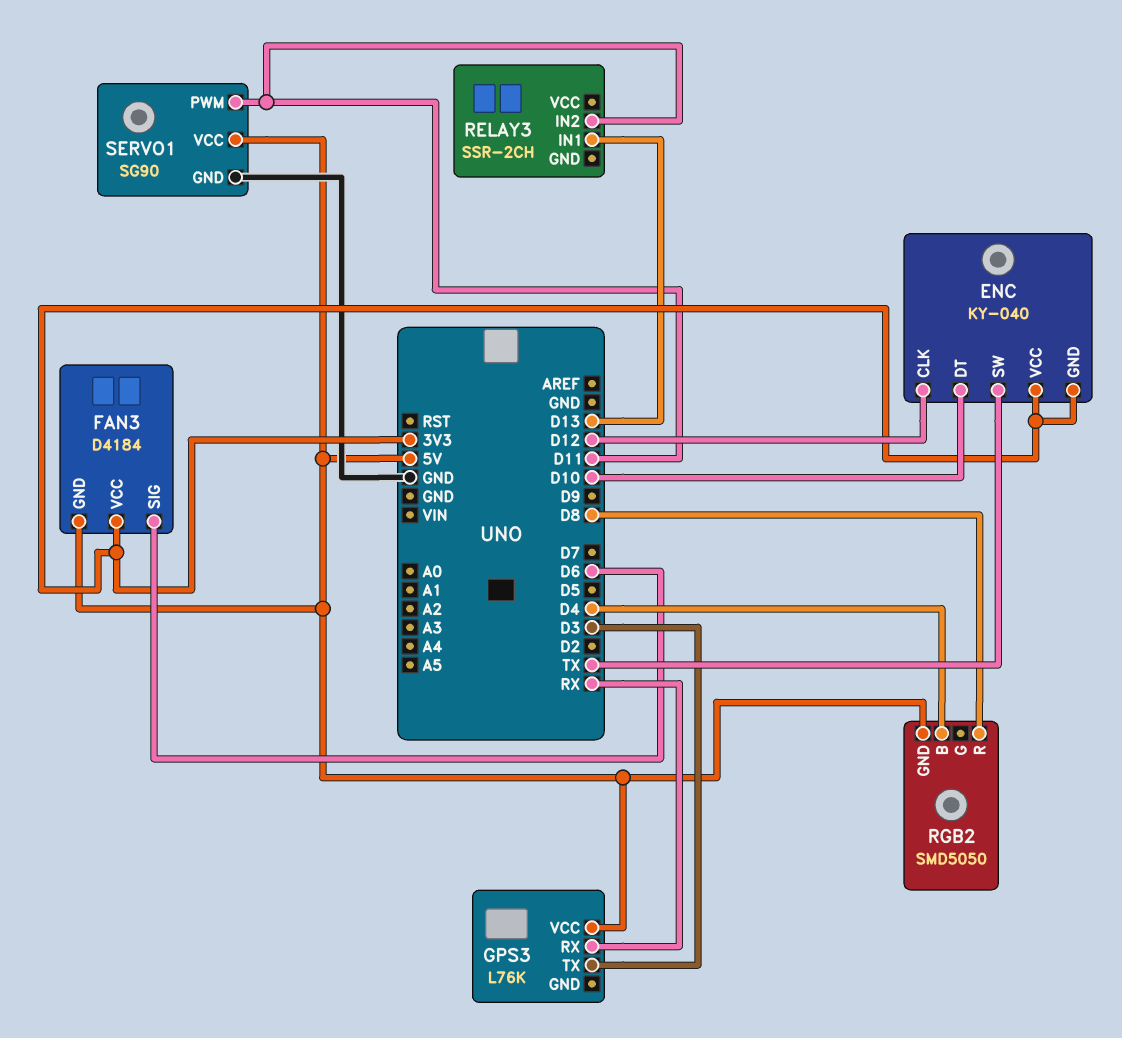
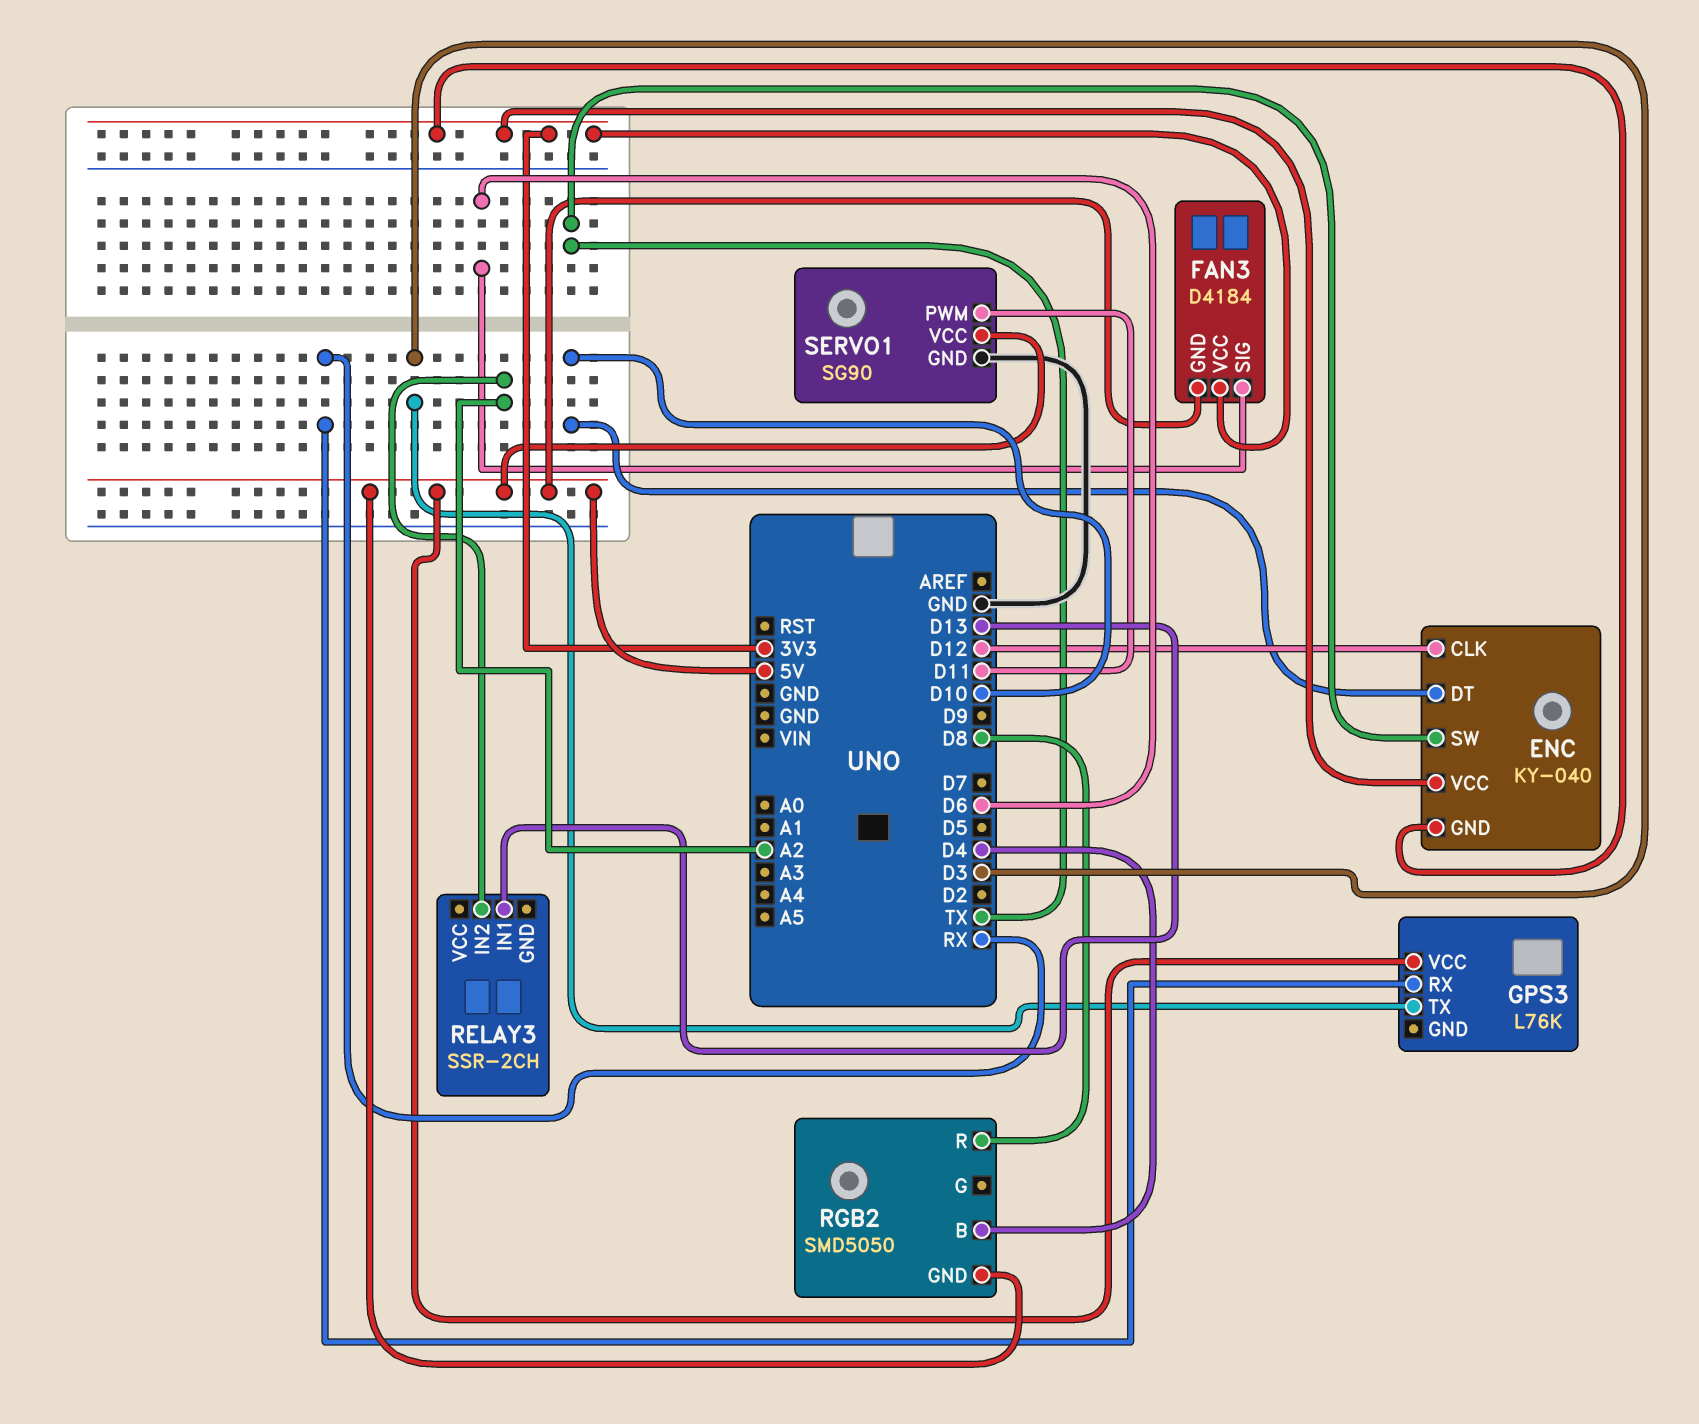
RELAY3 pin IN2: D11 -> A2

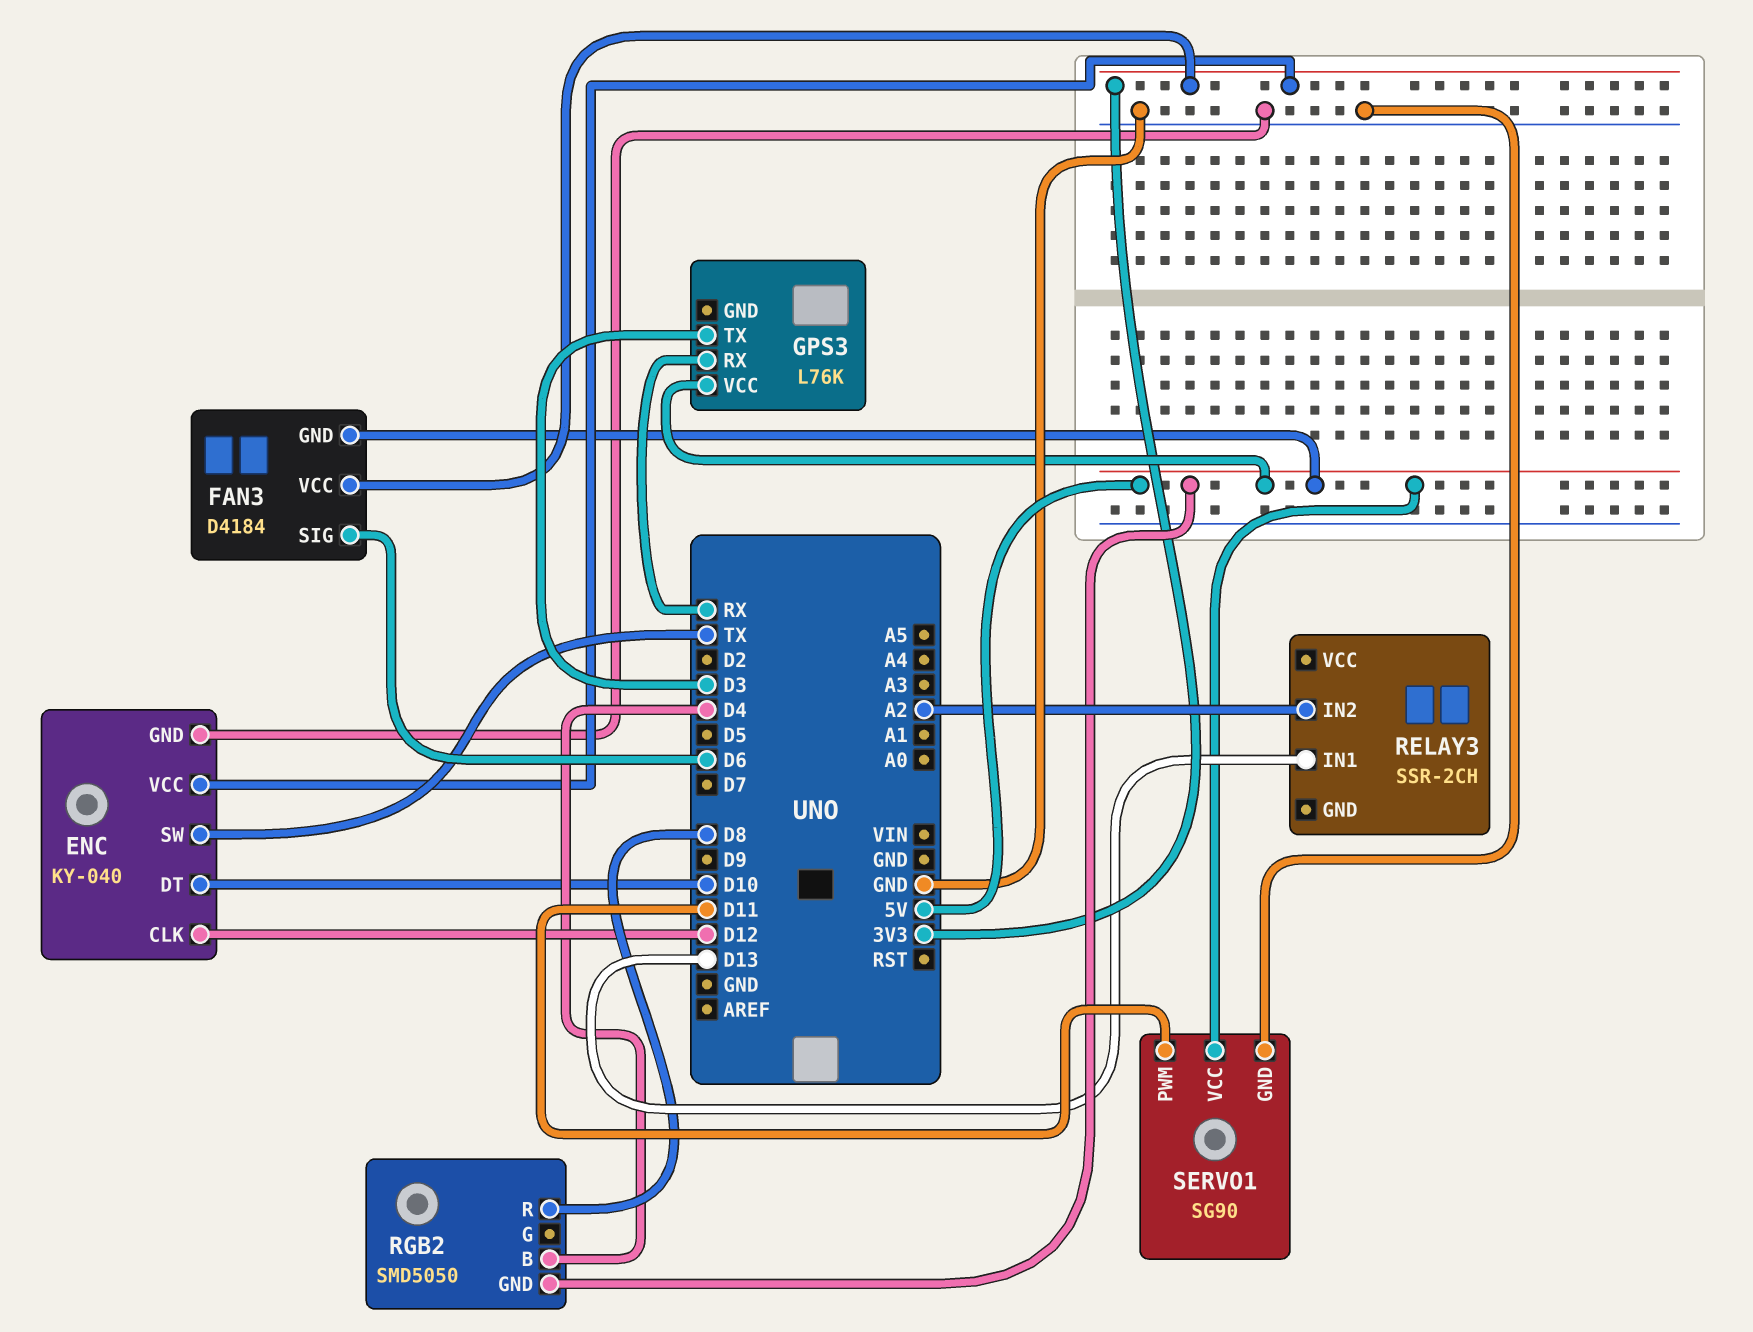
ENC pin GND: 3V3 -> GND

